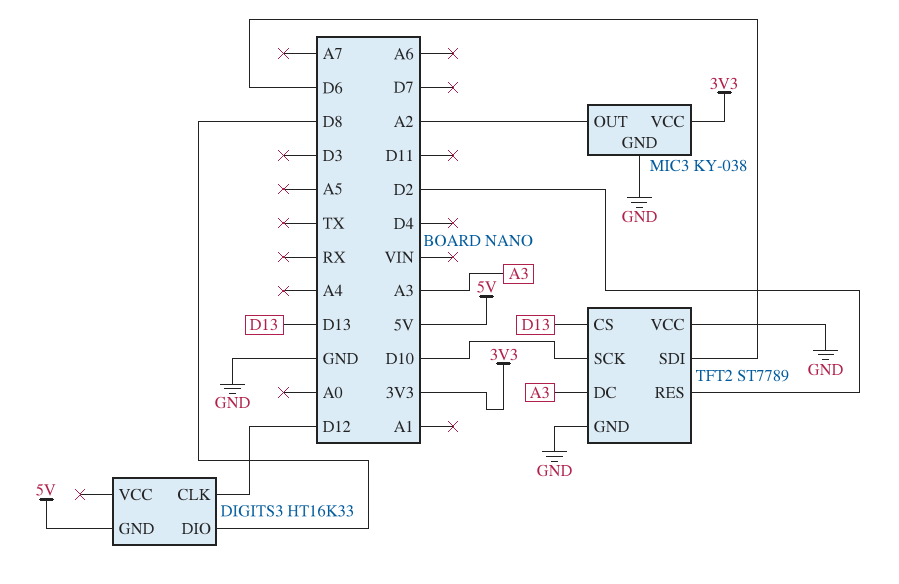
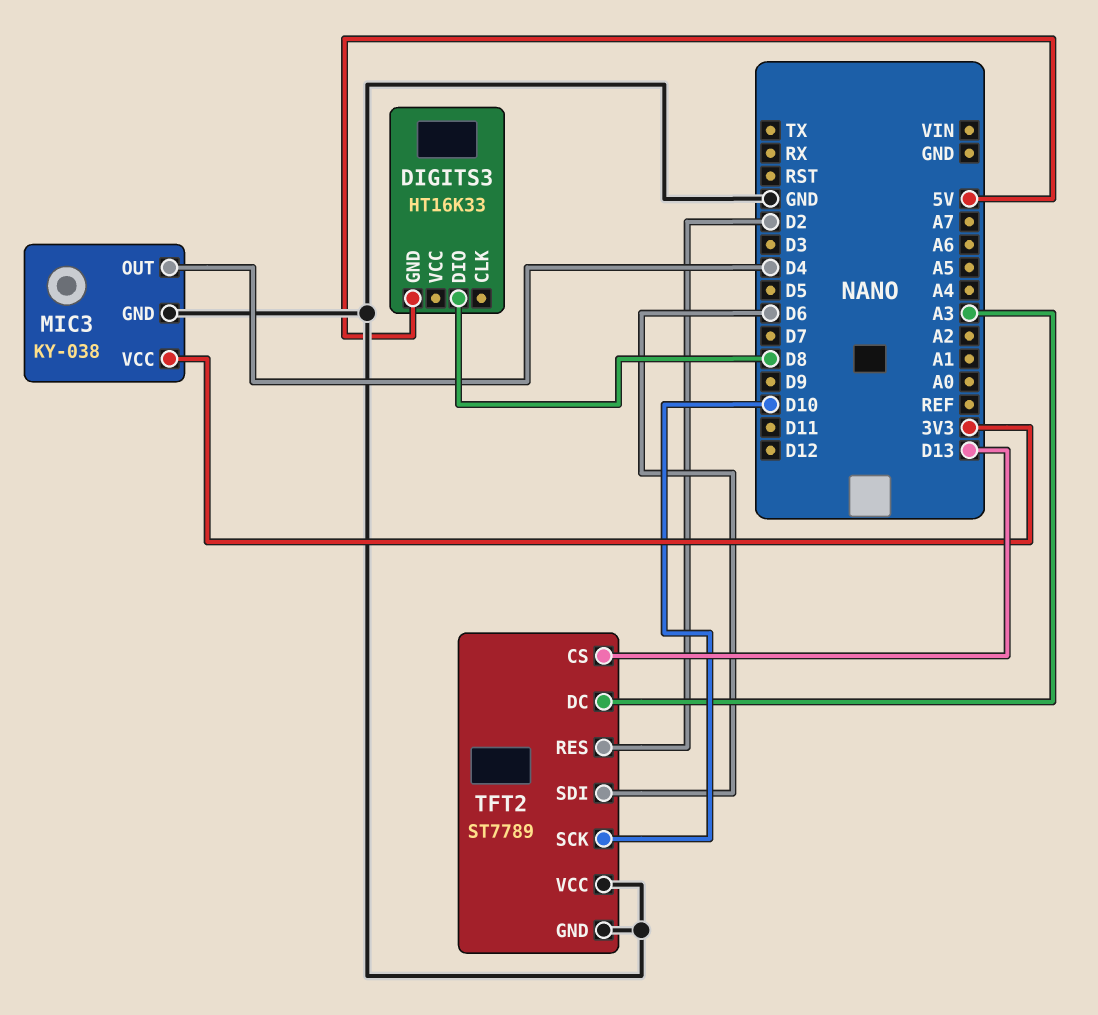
DIGITS3 pin CLK: D12 -> none
MIC3 pin OUT: A2 -> D4

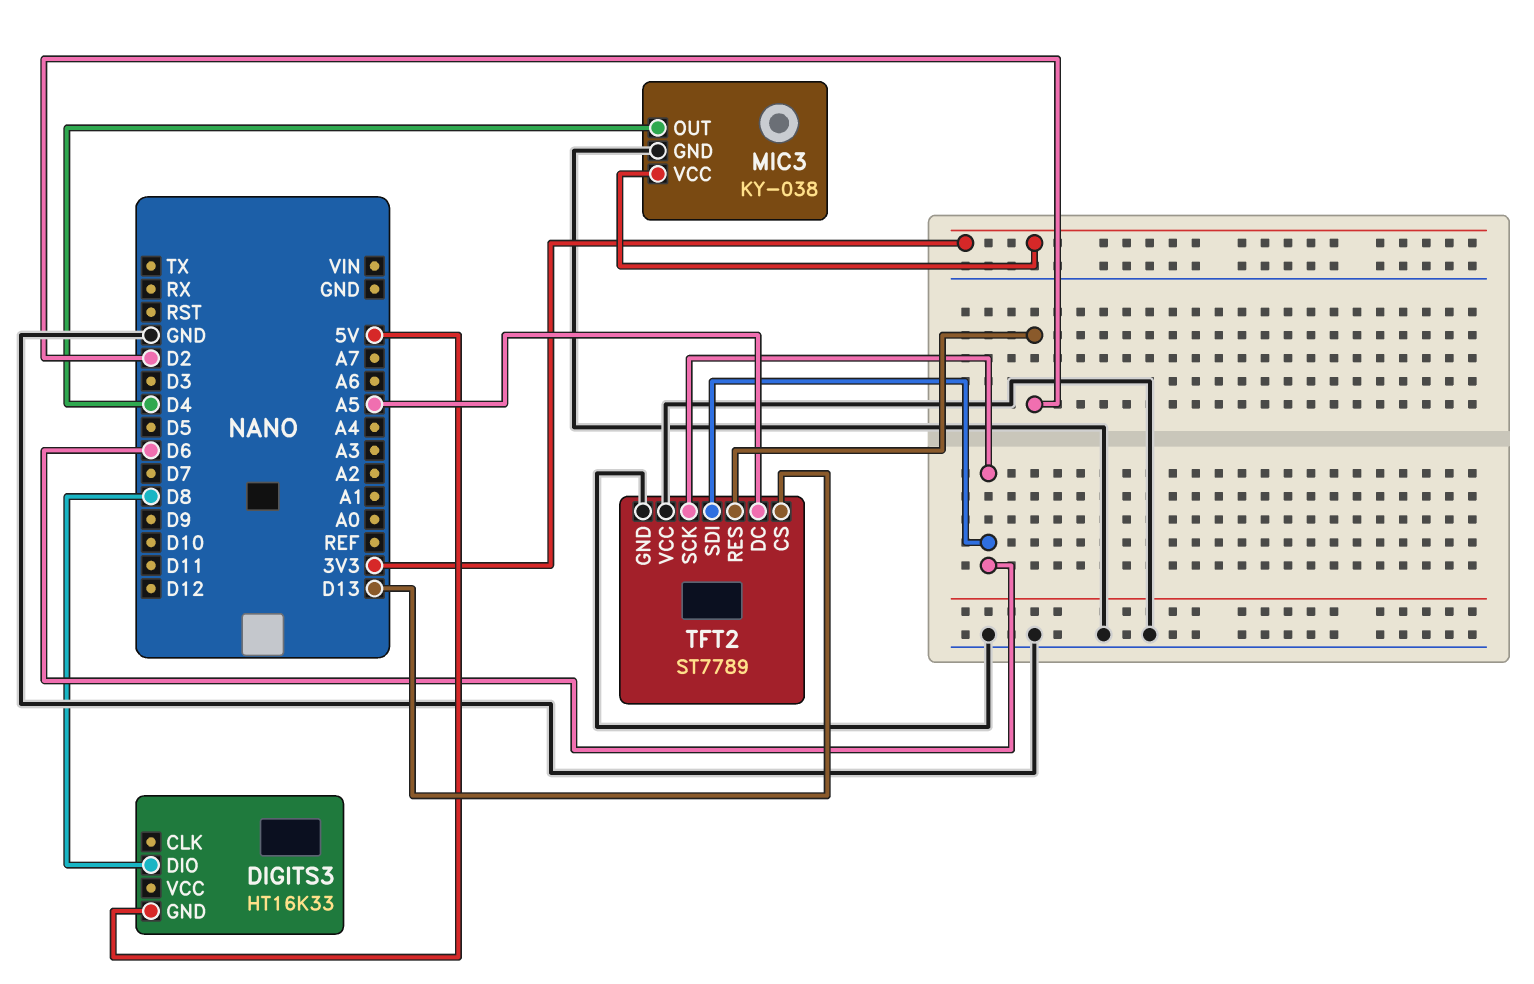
TFT2 pin DC: A3 -> A5
TFT2 pin SCK: D10 -> D6

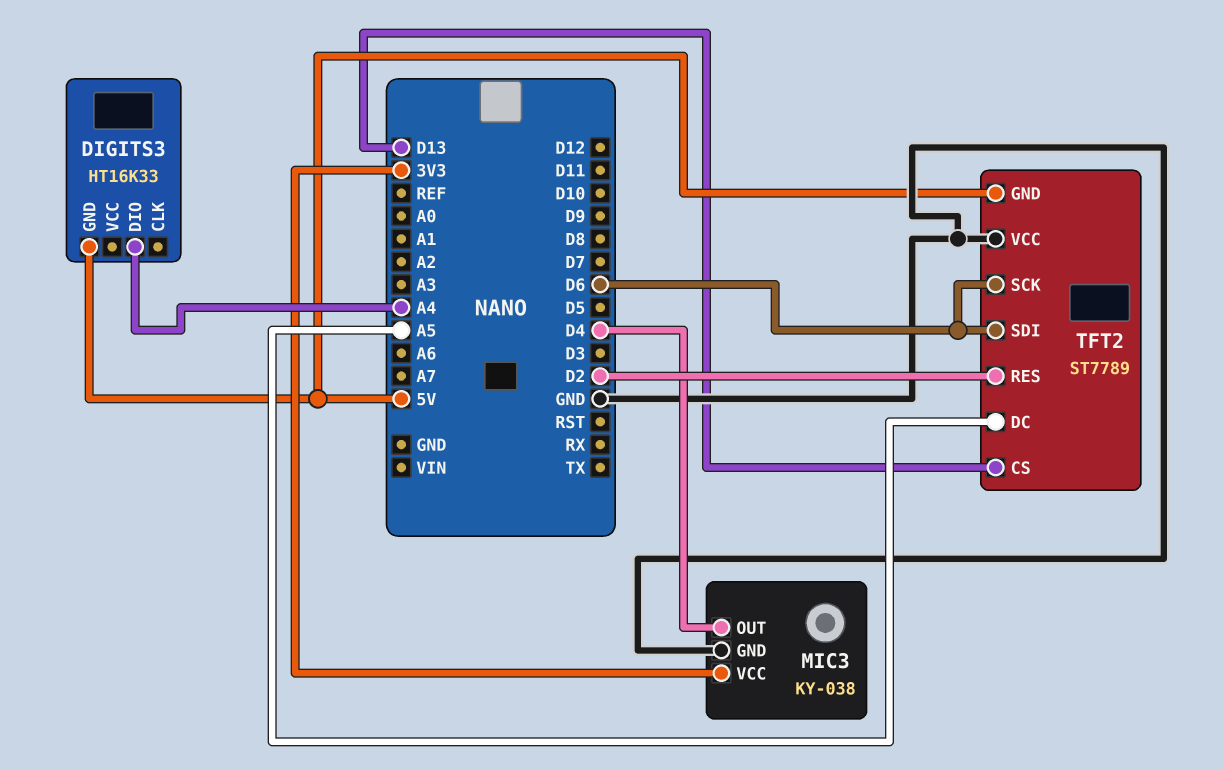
DIGITS3 pin DIO: D8 -> A4
TFT2 pin GND: GND -> 5V

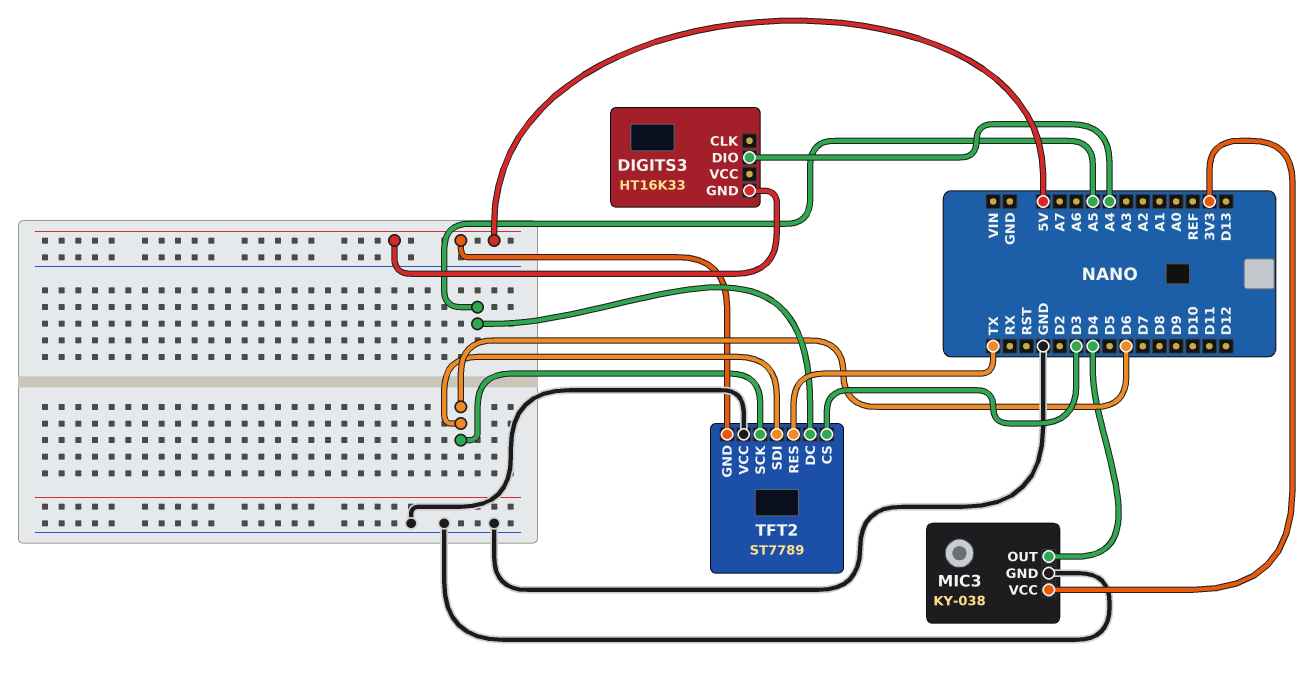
TFT2 pin CS: D13 -> D3
TFT2 pin RES: D2 -> TX

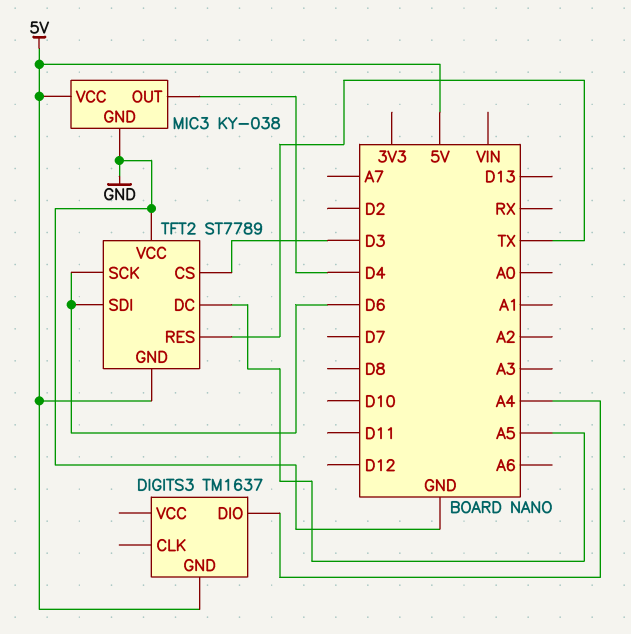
DIGITS3: HT16K33 -> TM1637
MIC3 pin VCC: 3V3 -> 5V

